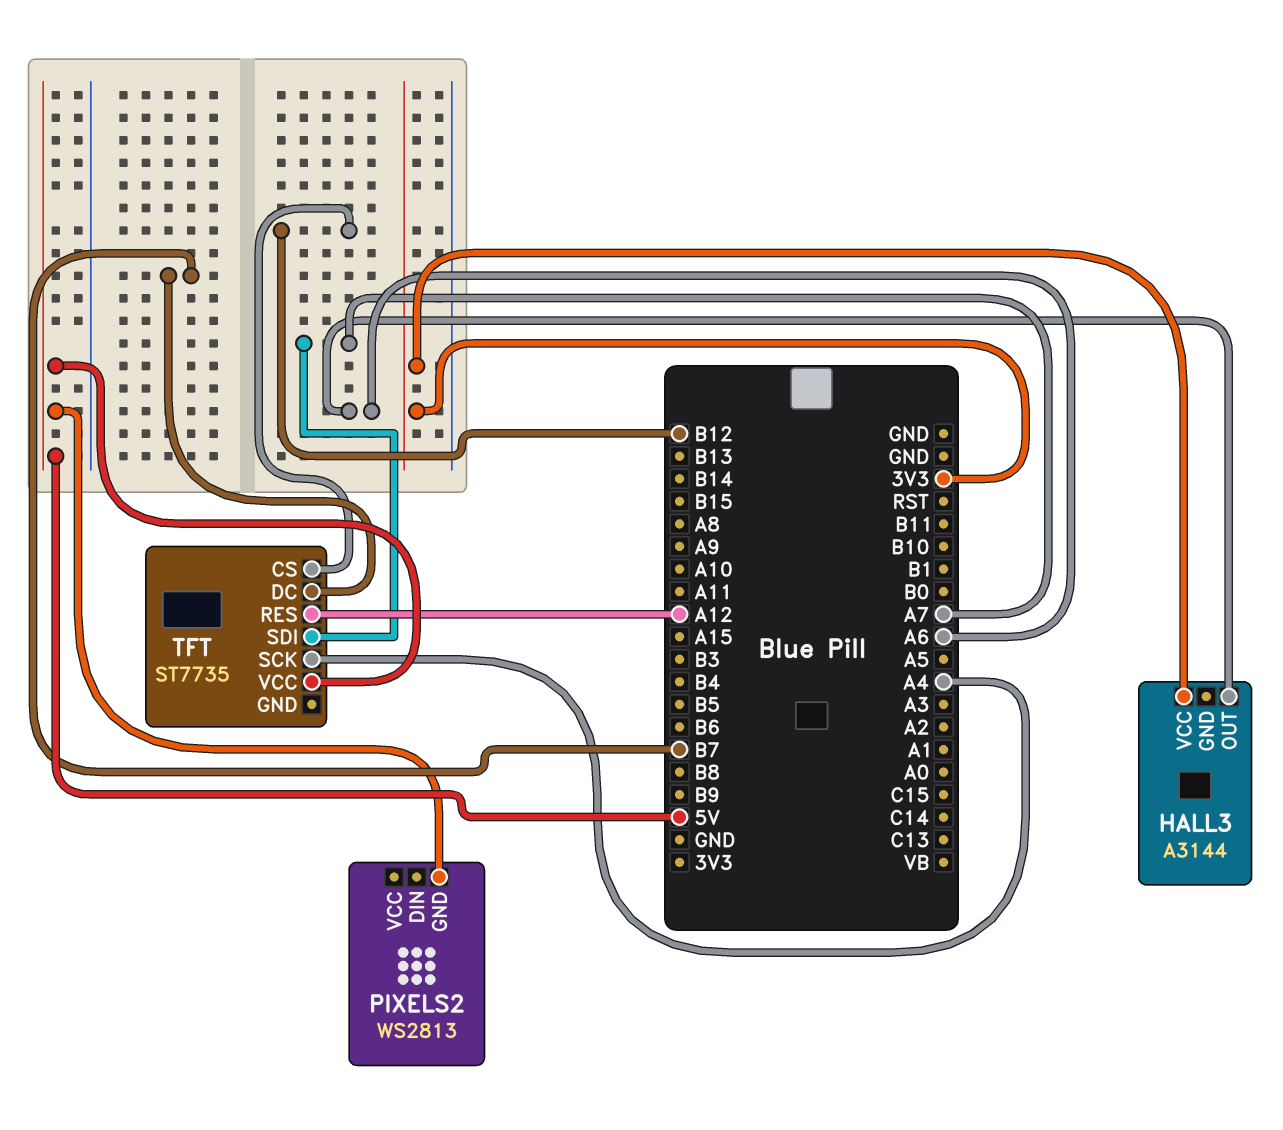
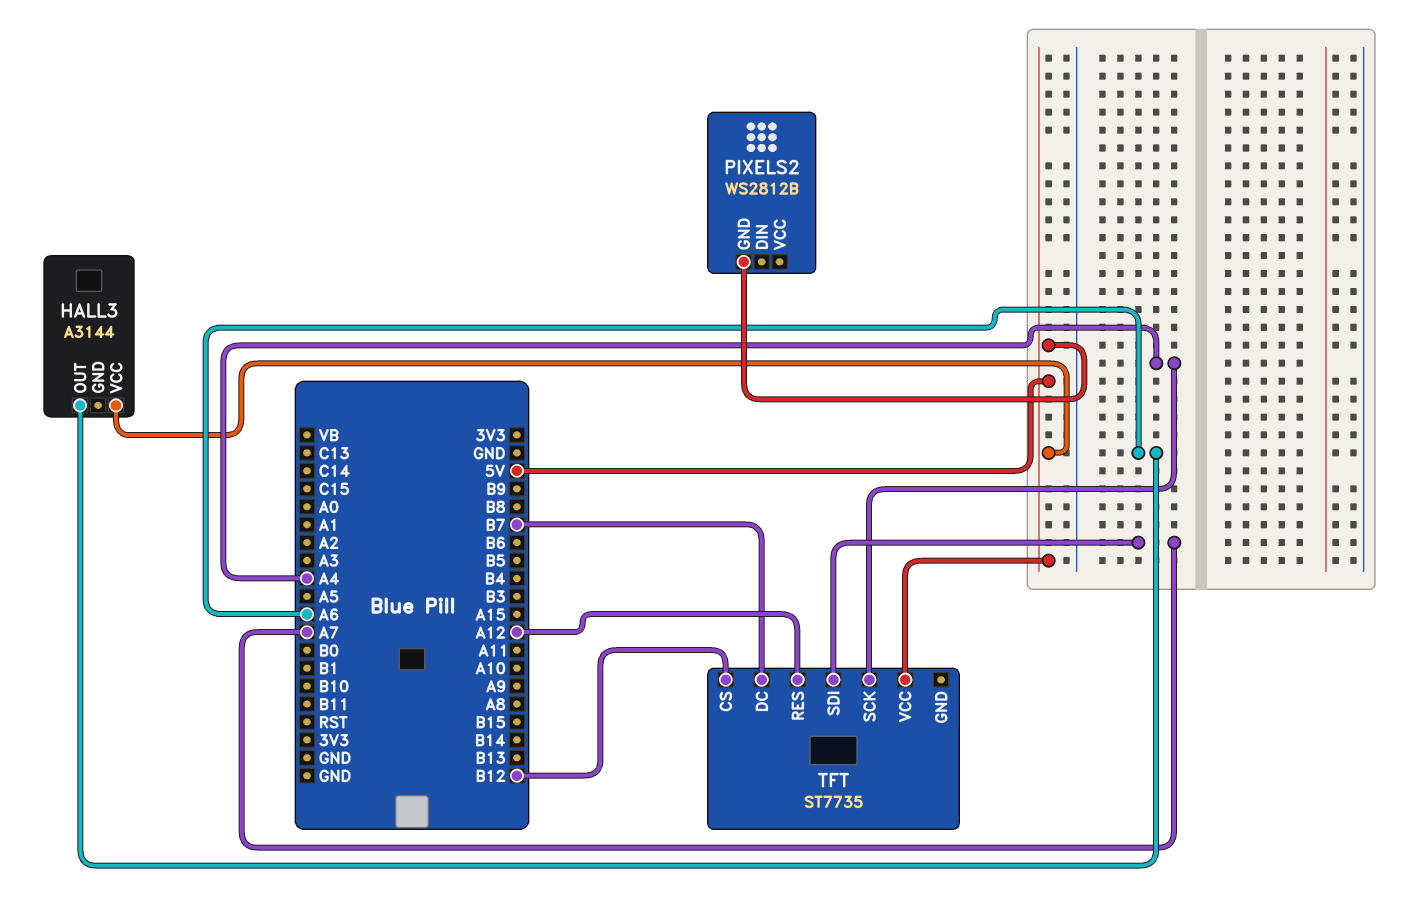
HALL3 pin VCC: 3V3 -> 5V
PIXELS2: WS2813 -> WS2812B

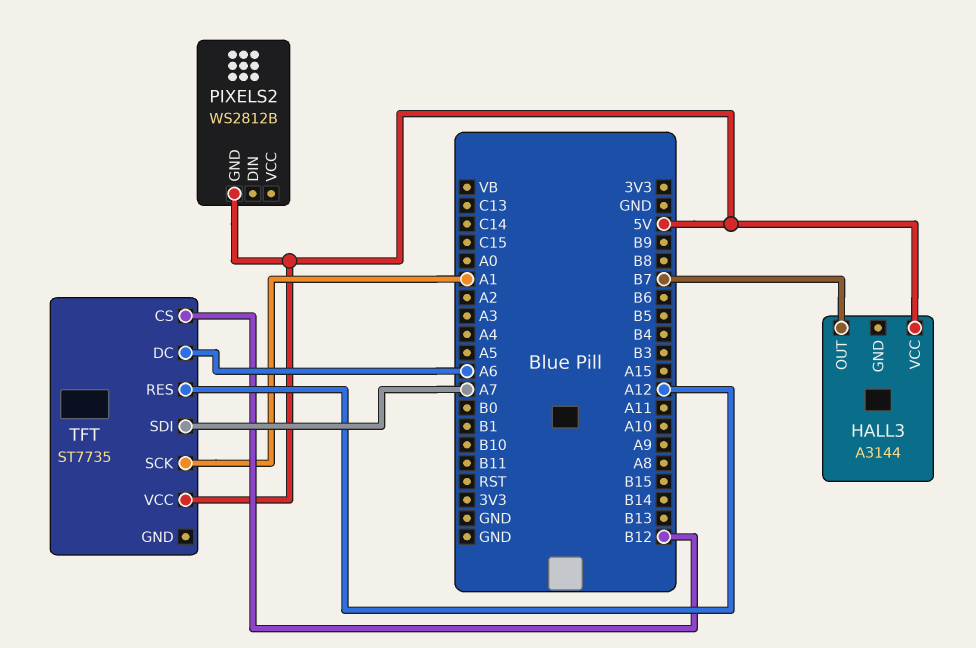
HALL3 pin OUT: A6 -> B7
TFT pin DC: B7 -> A6
TFT pin SCK: A4 -> A1

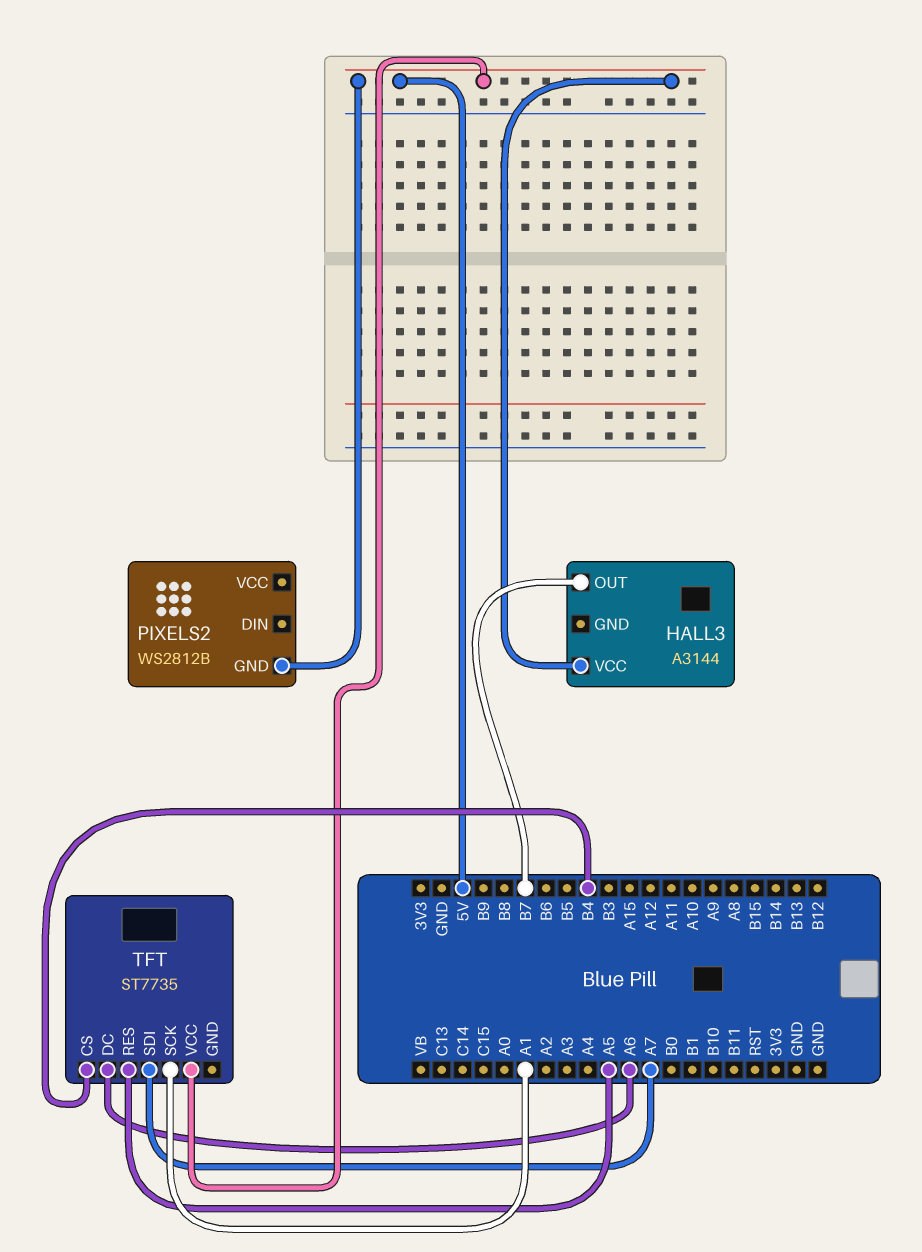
TFT pin CS: B12 -> B4
TFT pin RES: A12 -> A5

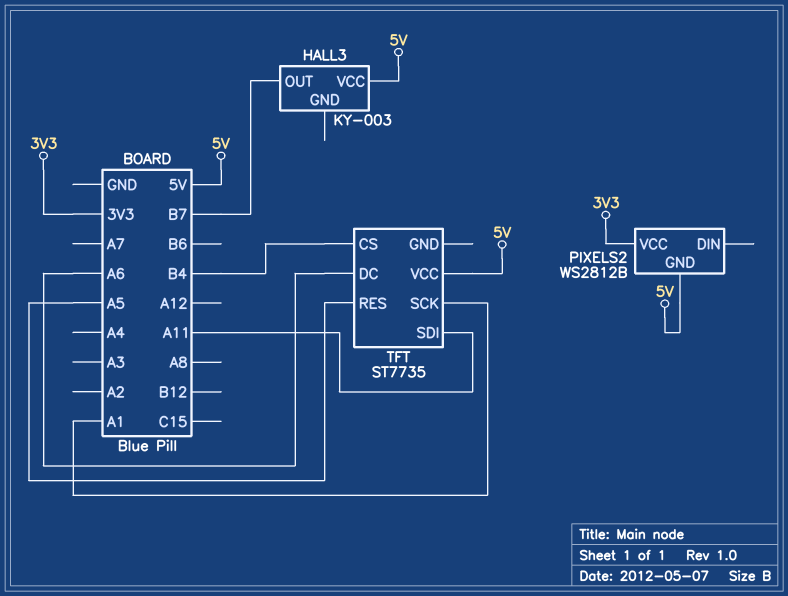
HALL3: A3144 -> KY-003
PIXELS2 pin VCC: none -> 3V3
TFT pin SDI: A7 -> A11

